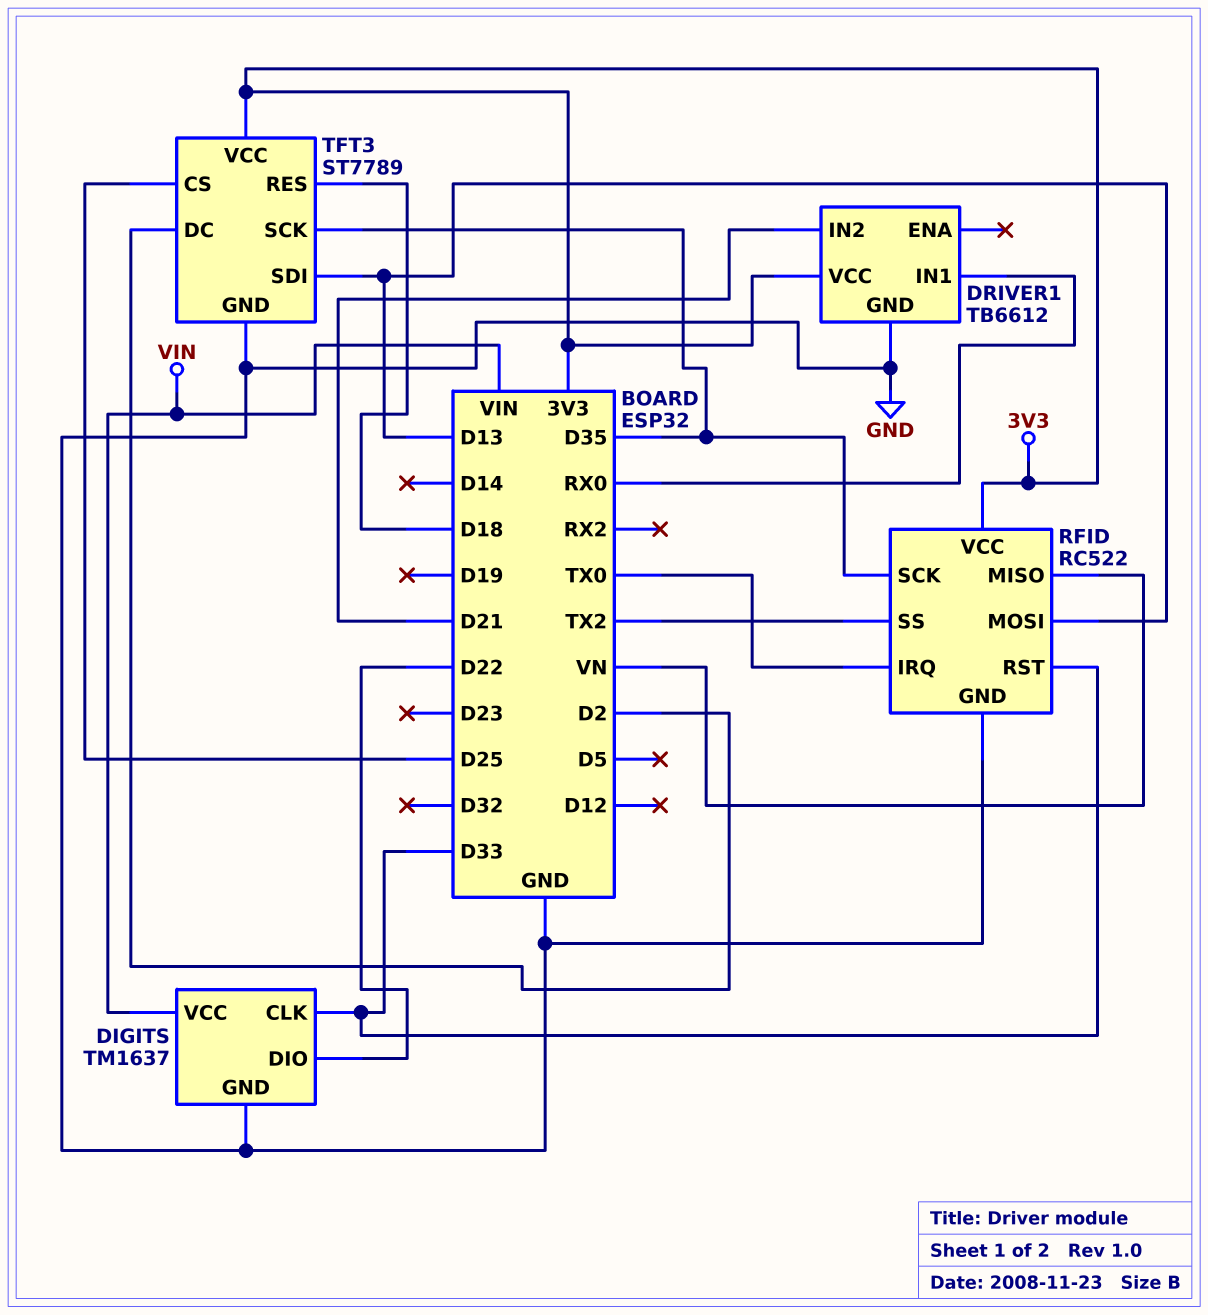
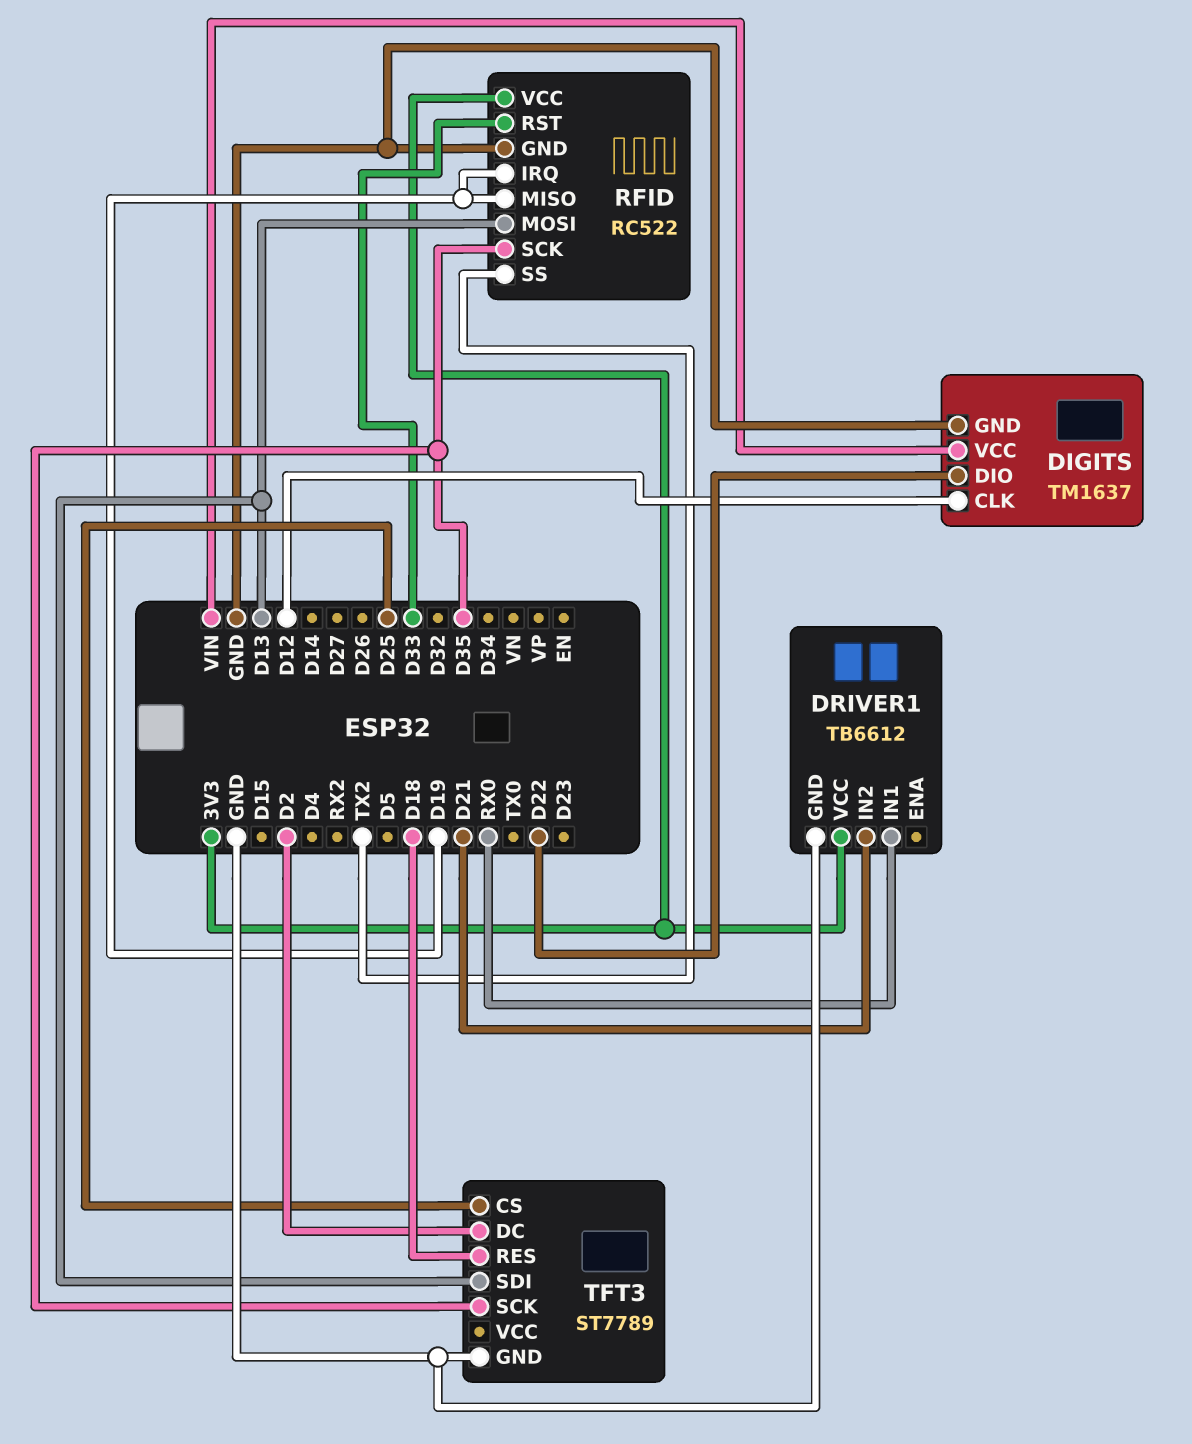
DIGITS pin CLK: D33 -> D12
RFID pin IRQ: TX0 -> D19
RFID pin MISO: VN -> D19
TFT3 pin VCC: 3V3 -> none

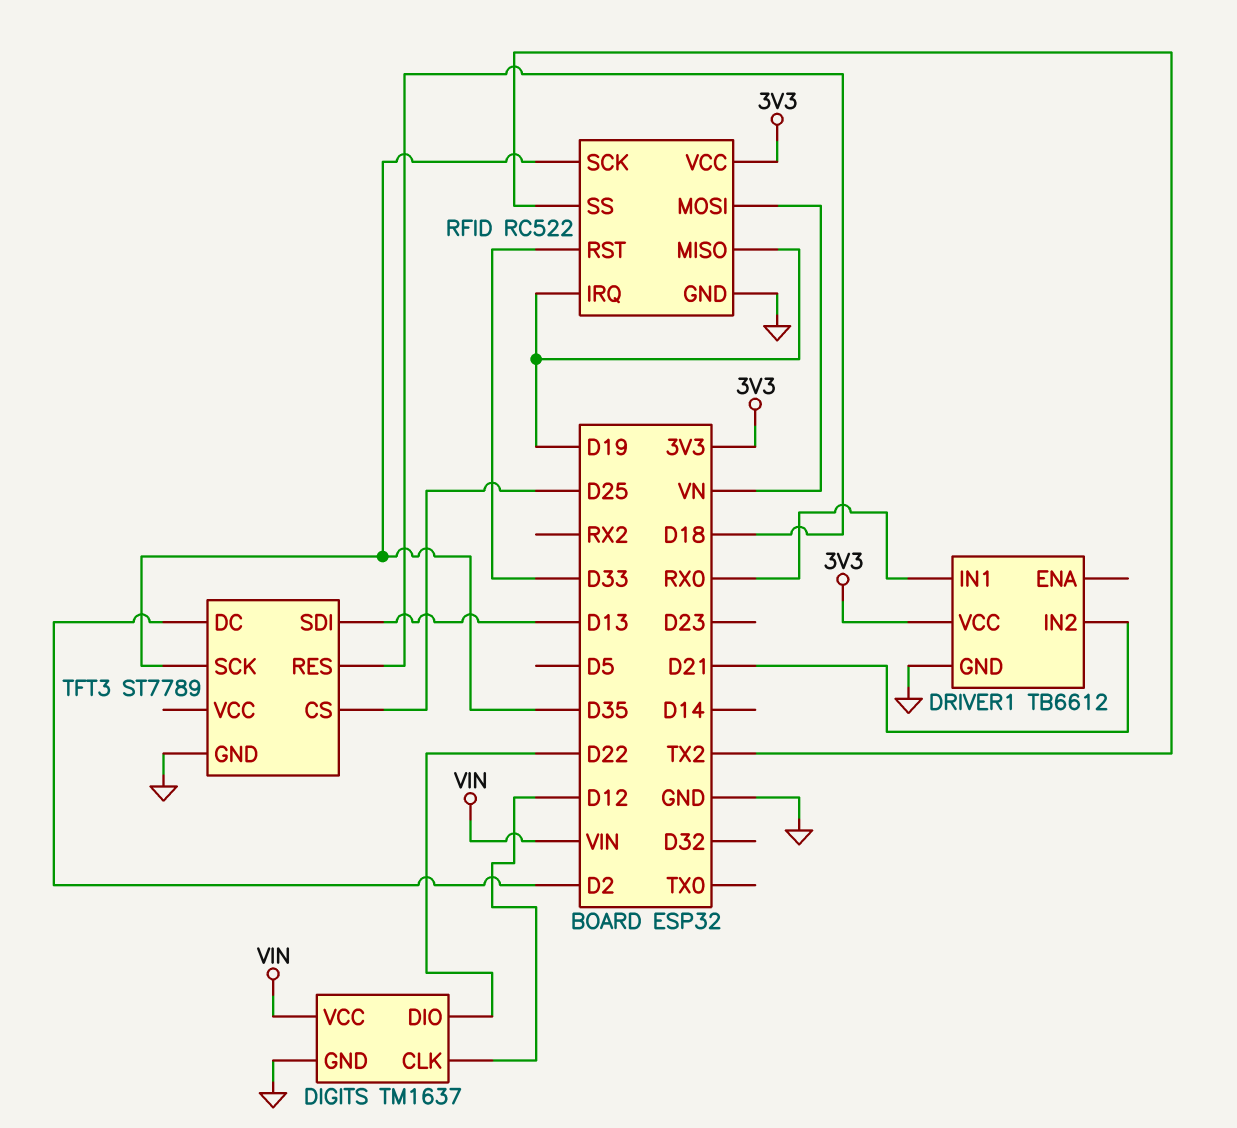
RFID pin MOSI: D13 -> VN

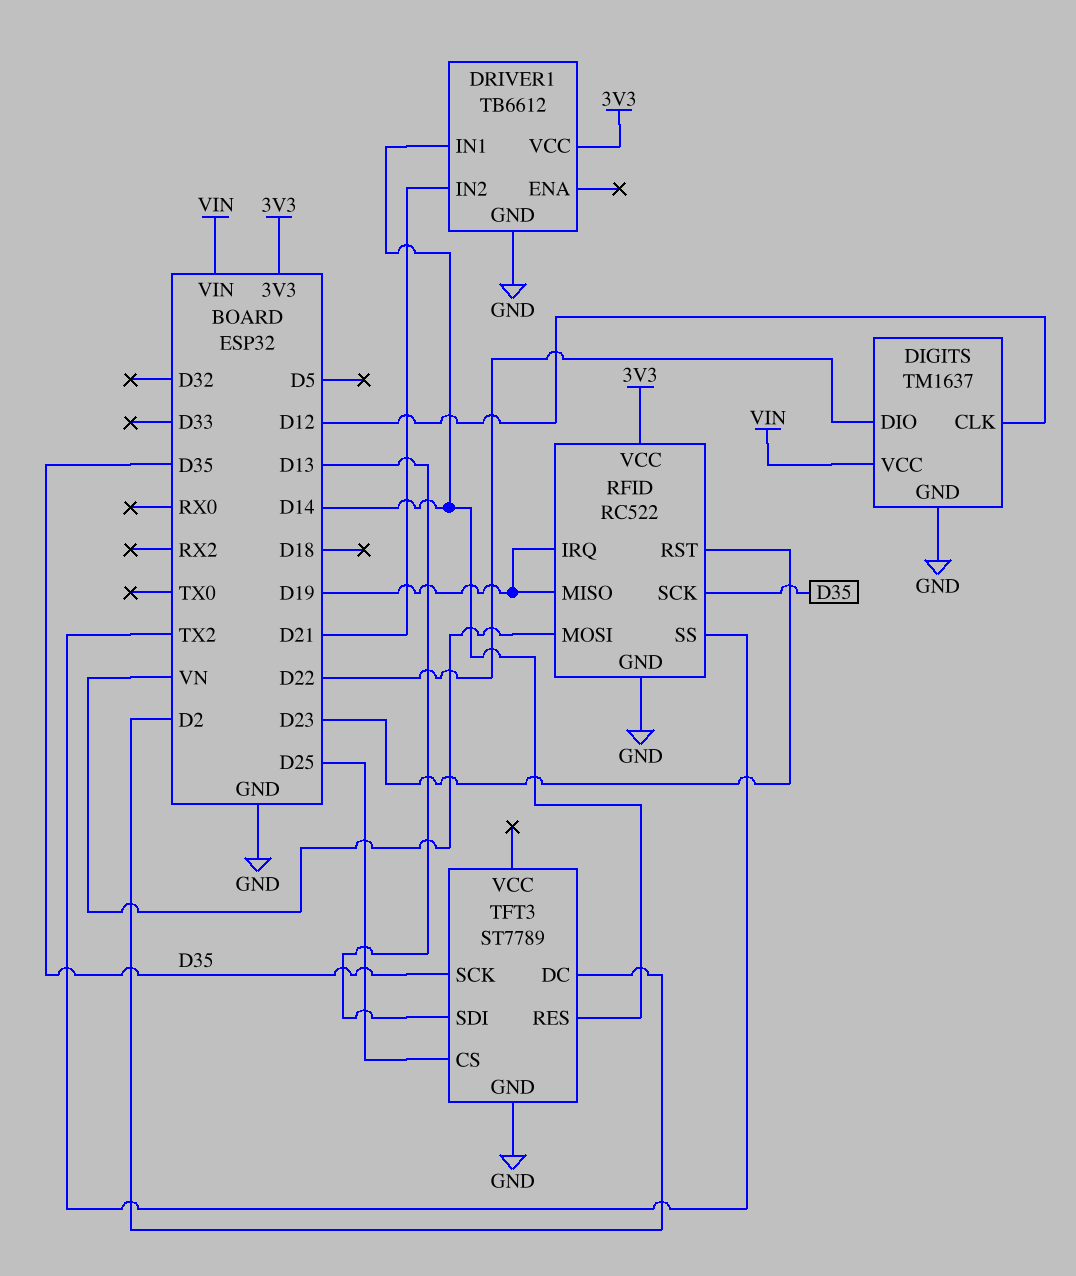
DRIVER1 pin IN1: RX0 -> D14
RFID pin RST: D33 -> D23
TFT3 pin RES: D18 -> D14

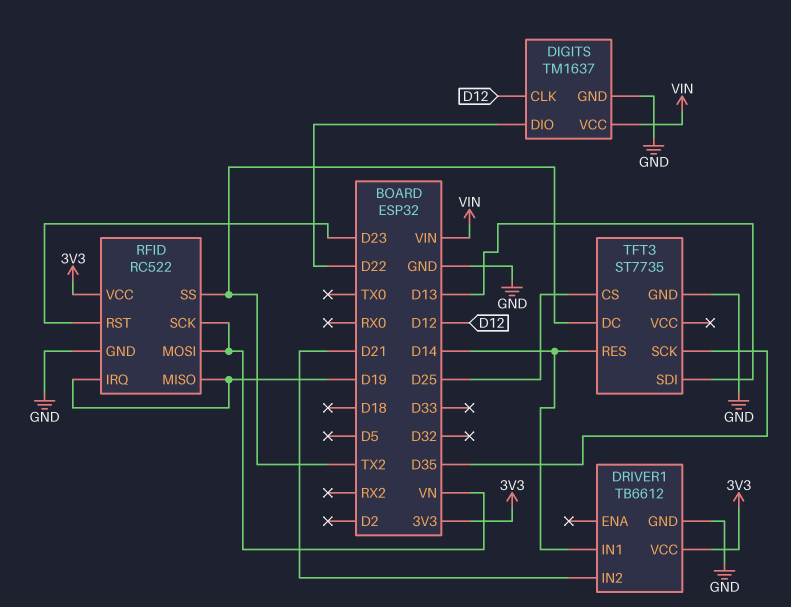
RFID pin SCK: D35 -> VN
TFT3: ST7789 -> ST7735
TFT3 pin DC: D2 -> TX2

